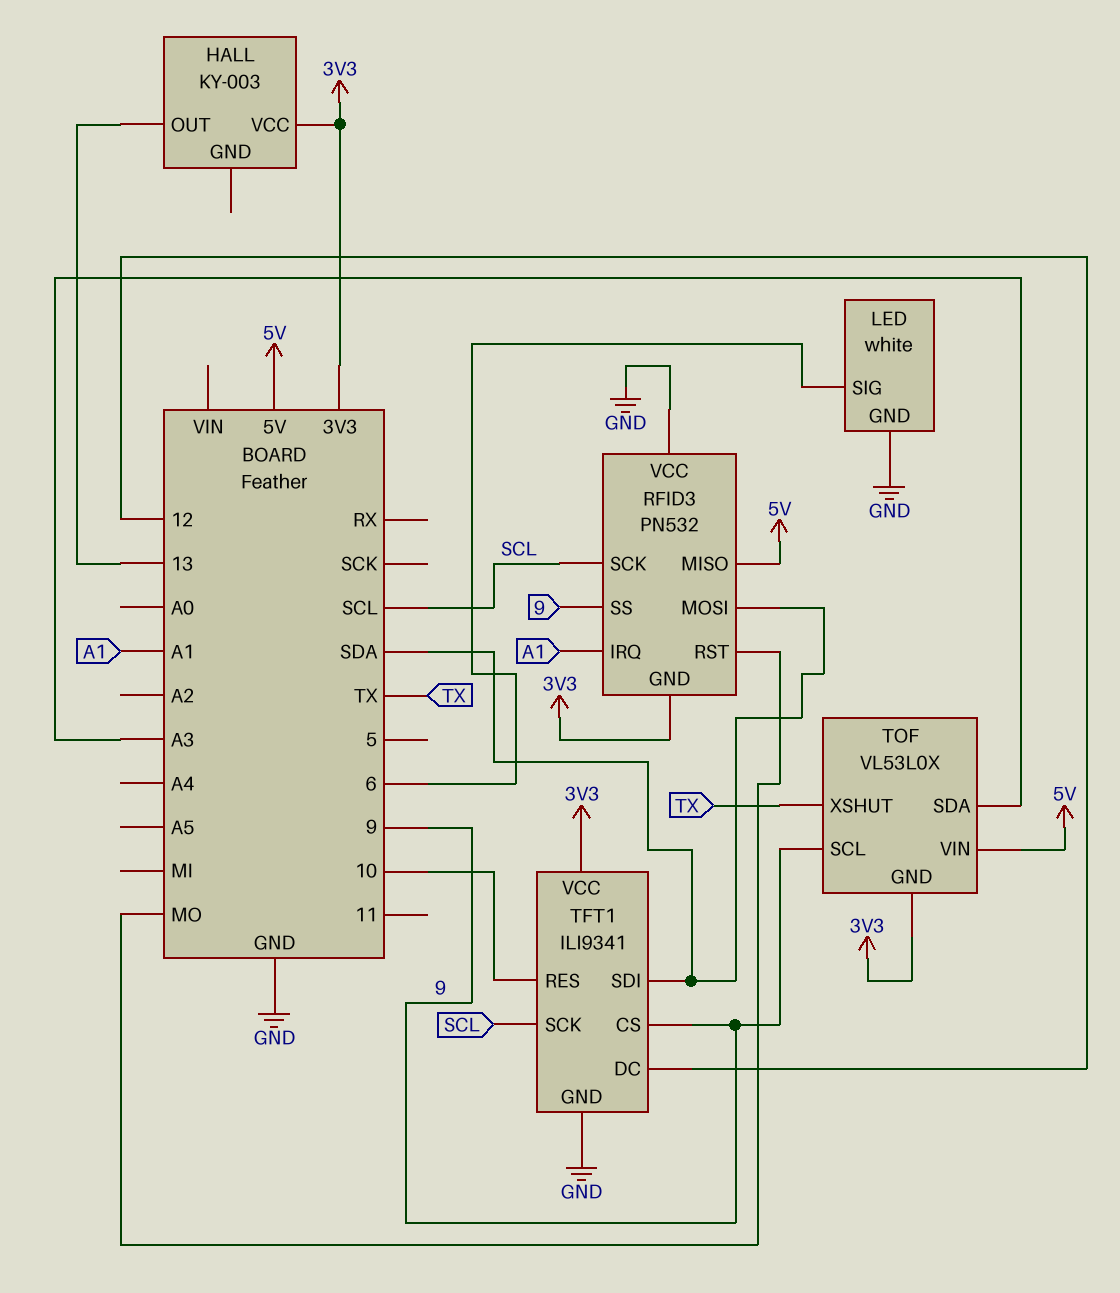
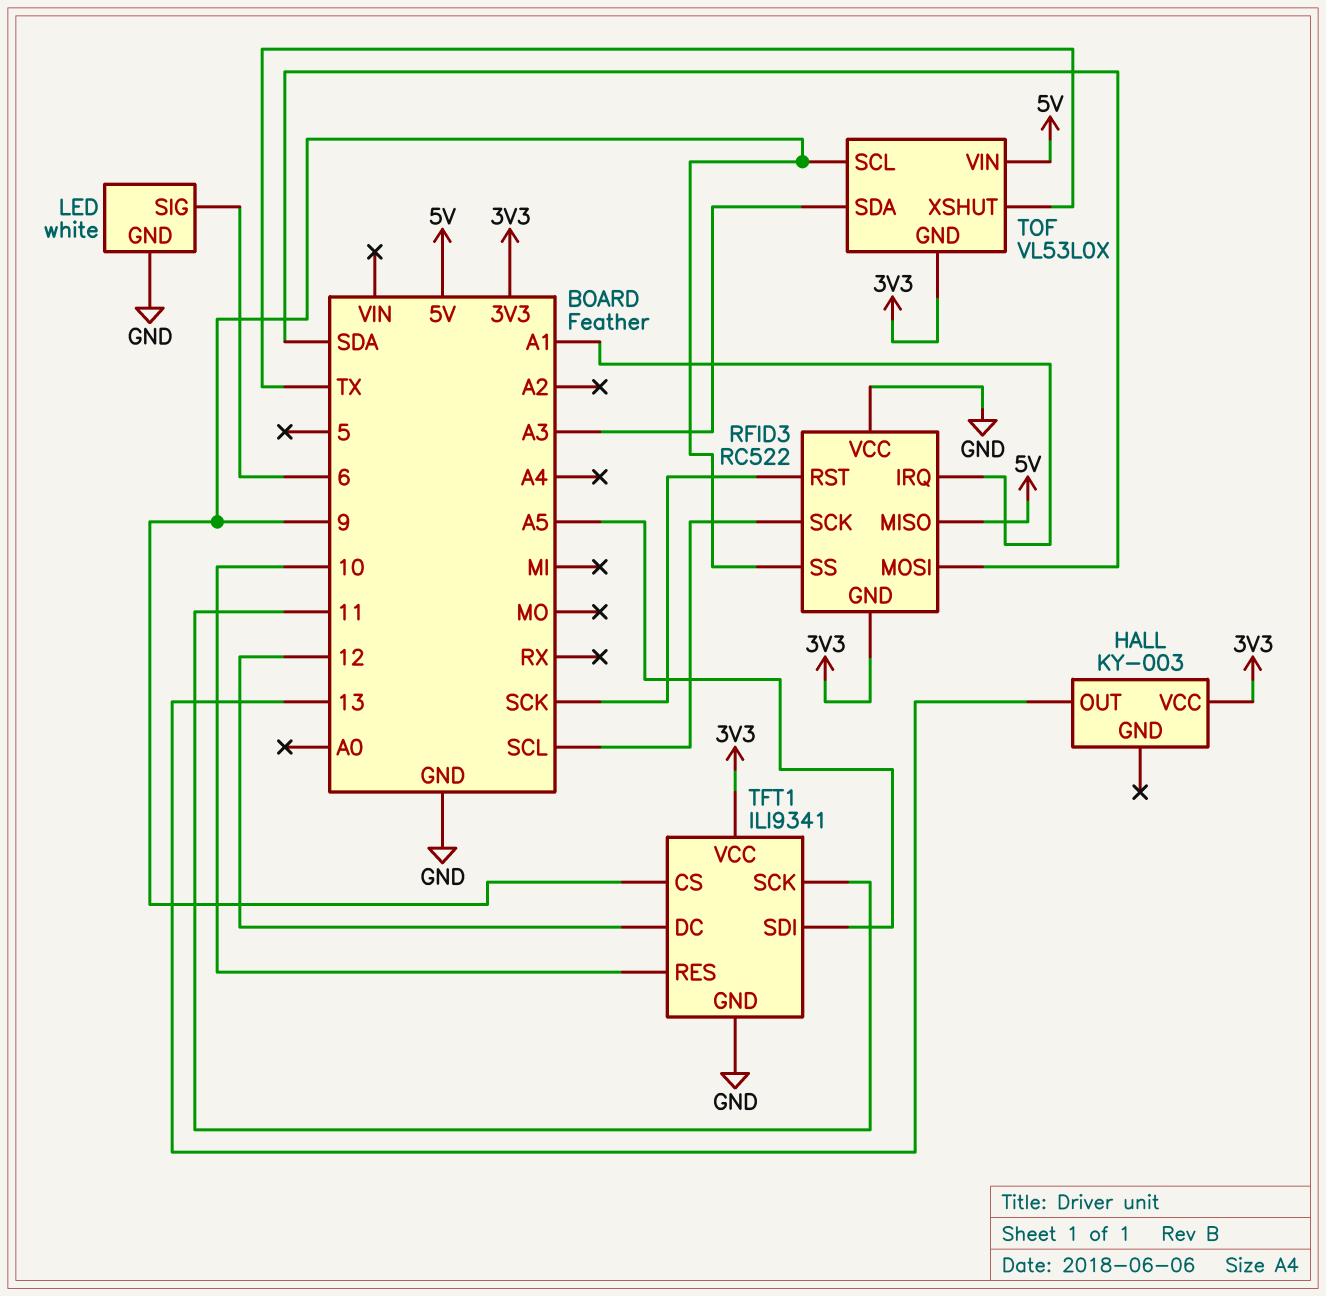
RFID3: PN532 -> RC522
RFID3 pin RST: MO -> SCK
TFT1 pin SCK: SCL -> 11
TFT1 pin SDI: SDA -> A5

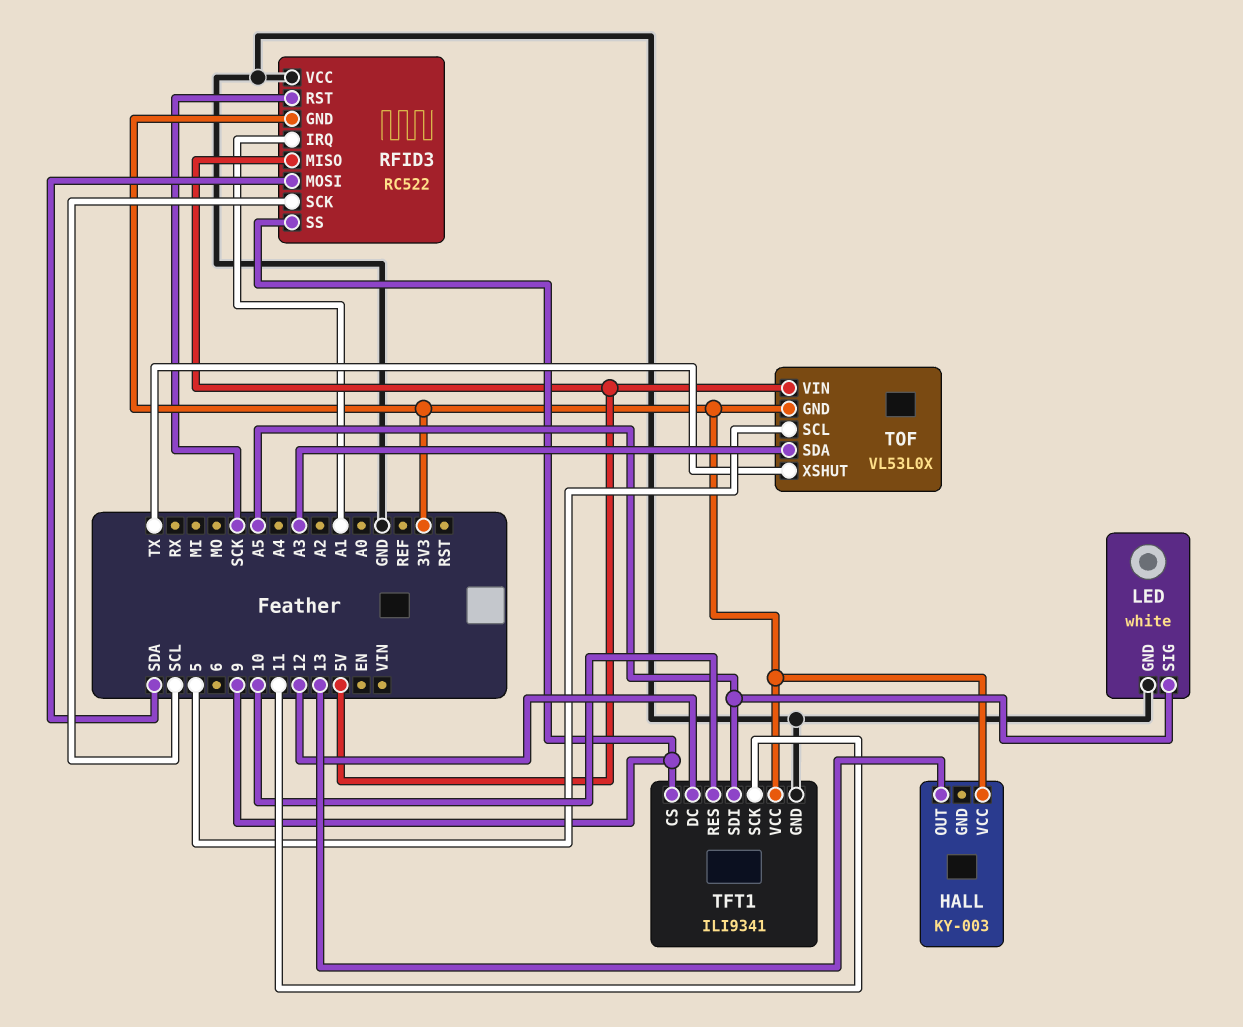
LED pin SIG: 6 -> A5
TOF pin SCL: 9 -> 5

